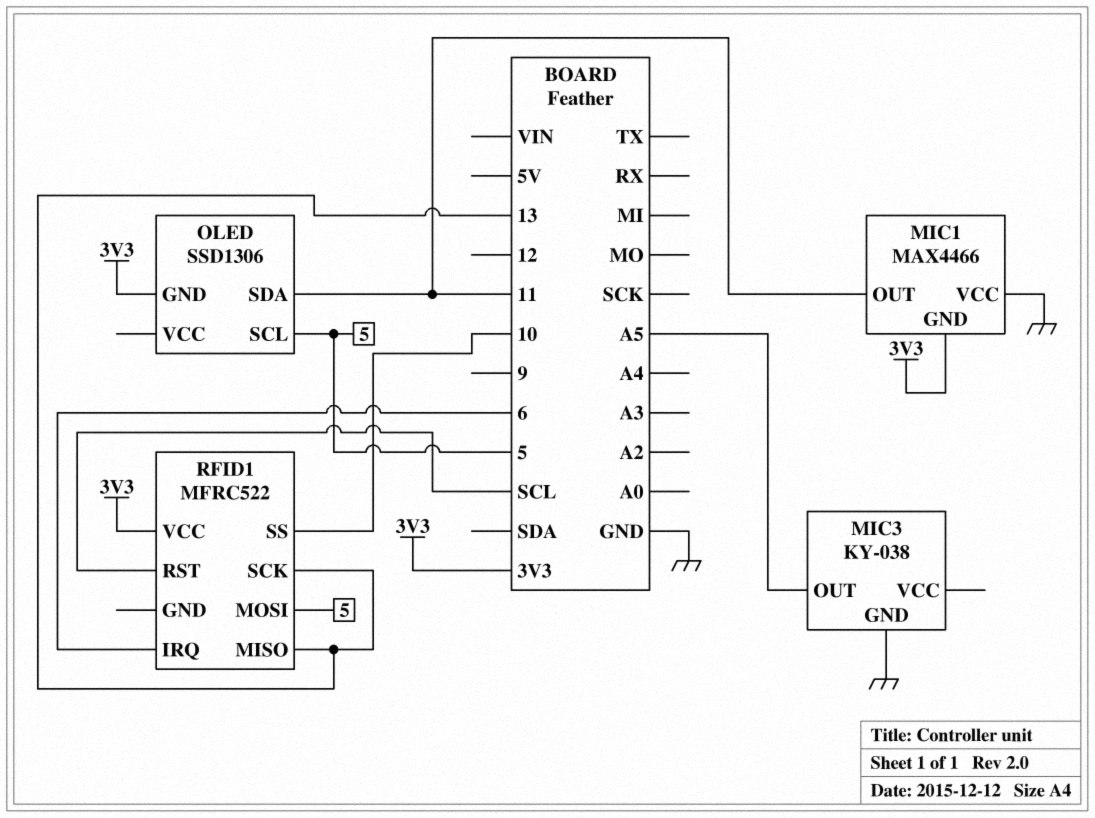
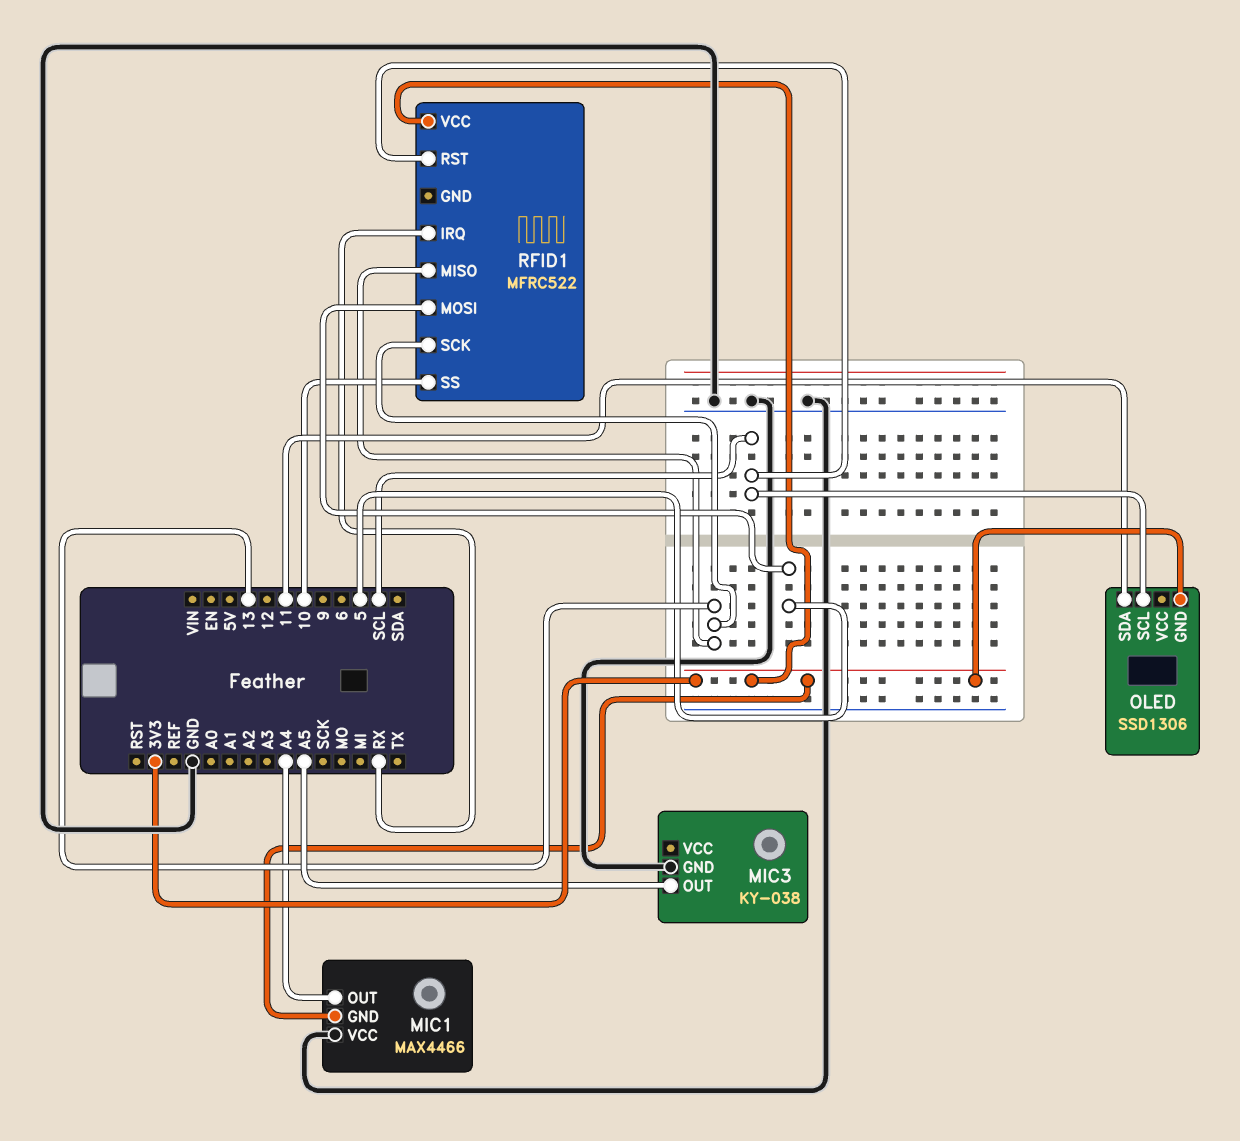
MIC1 pin OUT: 11 -> A4
OLED pin SCL: 5 -> SCL
RFID1 pin IRQ: 6 -> RX

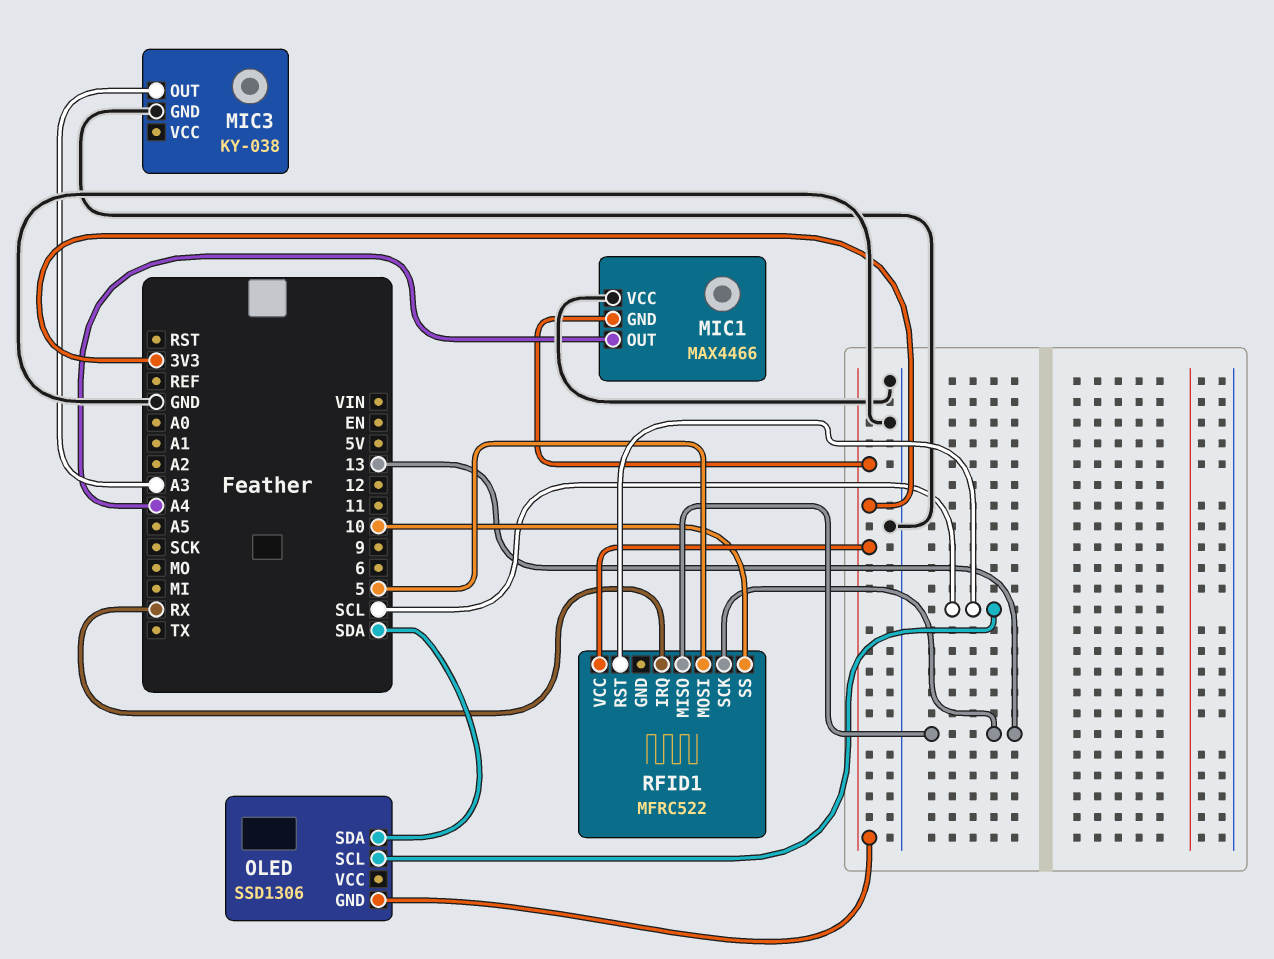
MIC3 pin OUT: A5 -> A3
OLED pin SDA: 11 -> SDA

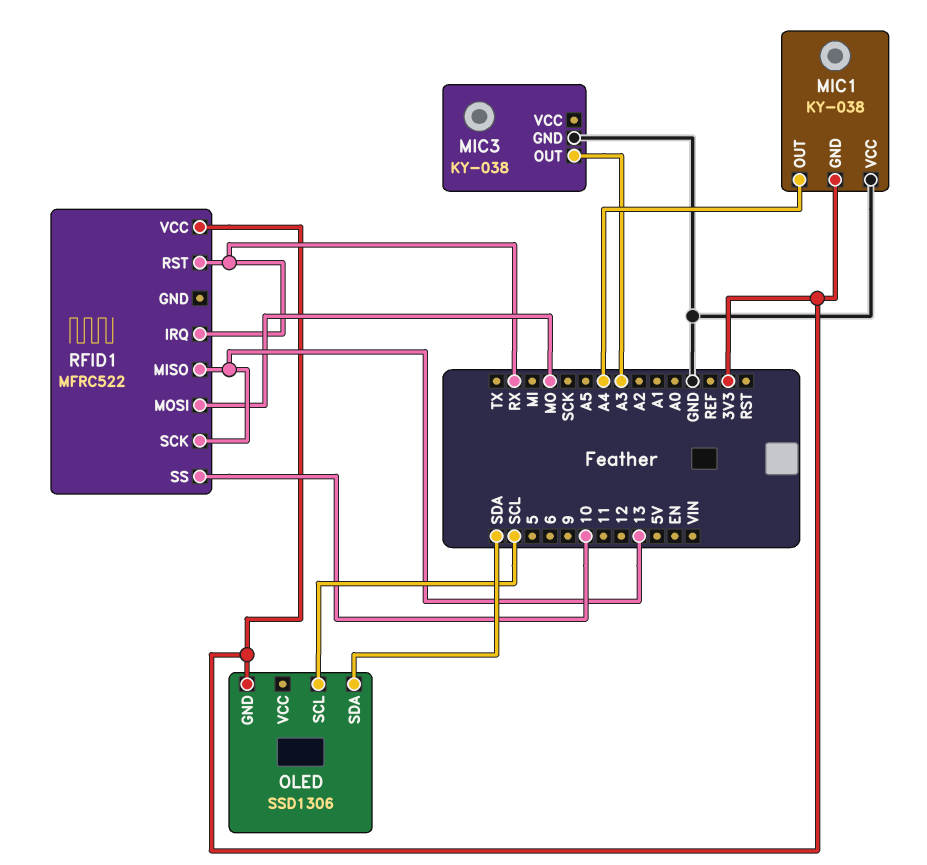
MIC1: MAX4466 -> KY-038
RFID1 pin MOSI: 5 -> MO
RFID1 pin RST: SCL -> RX

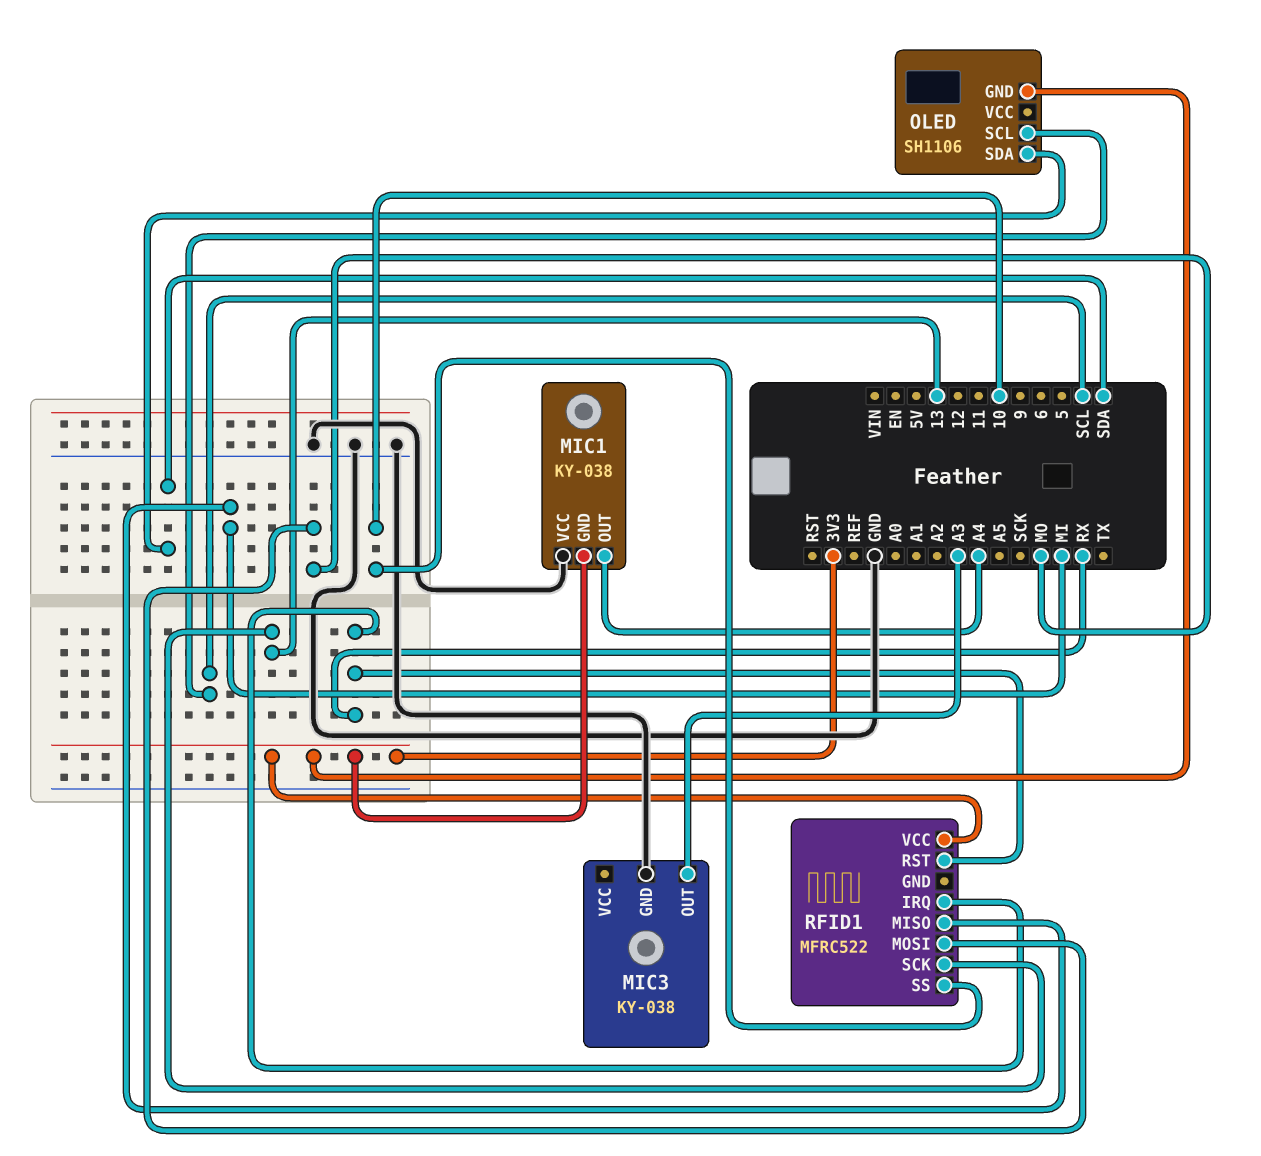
OLED: SSD1306 -> SH1106
RFID1 pin MISO: 13 -> MI

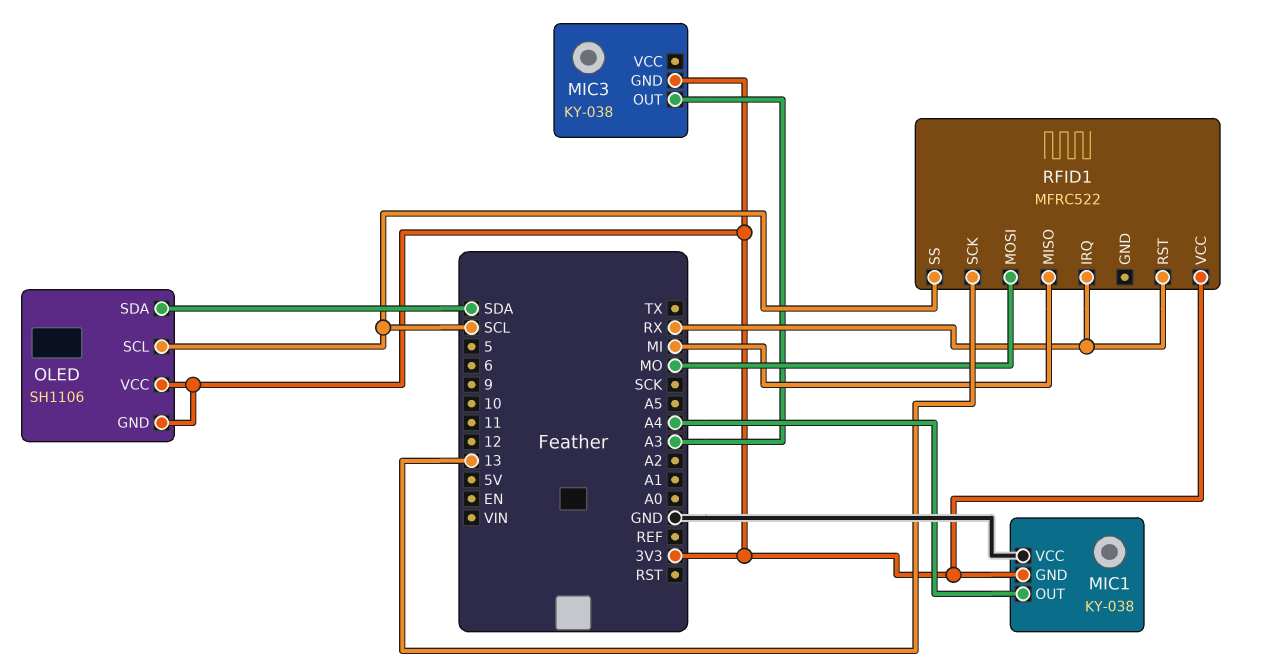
MIC3 pin GND: GND -> 3V3
OLED pin VCC: none -> 3V3
RFID1 pin SS: 10 -> SCL

